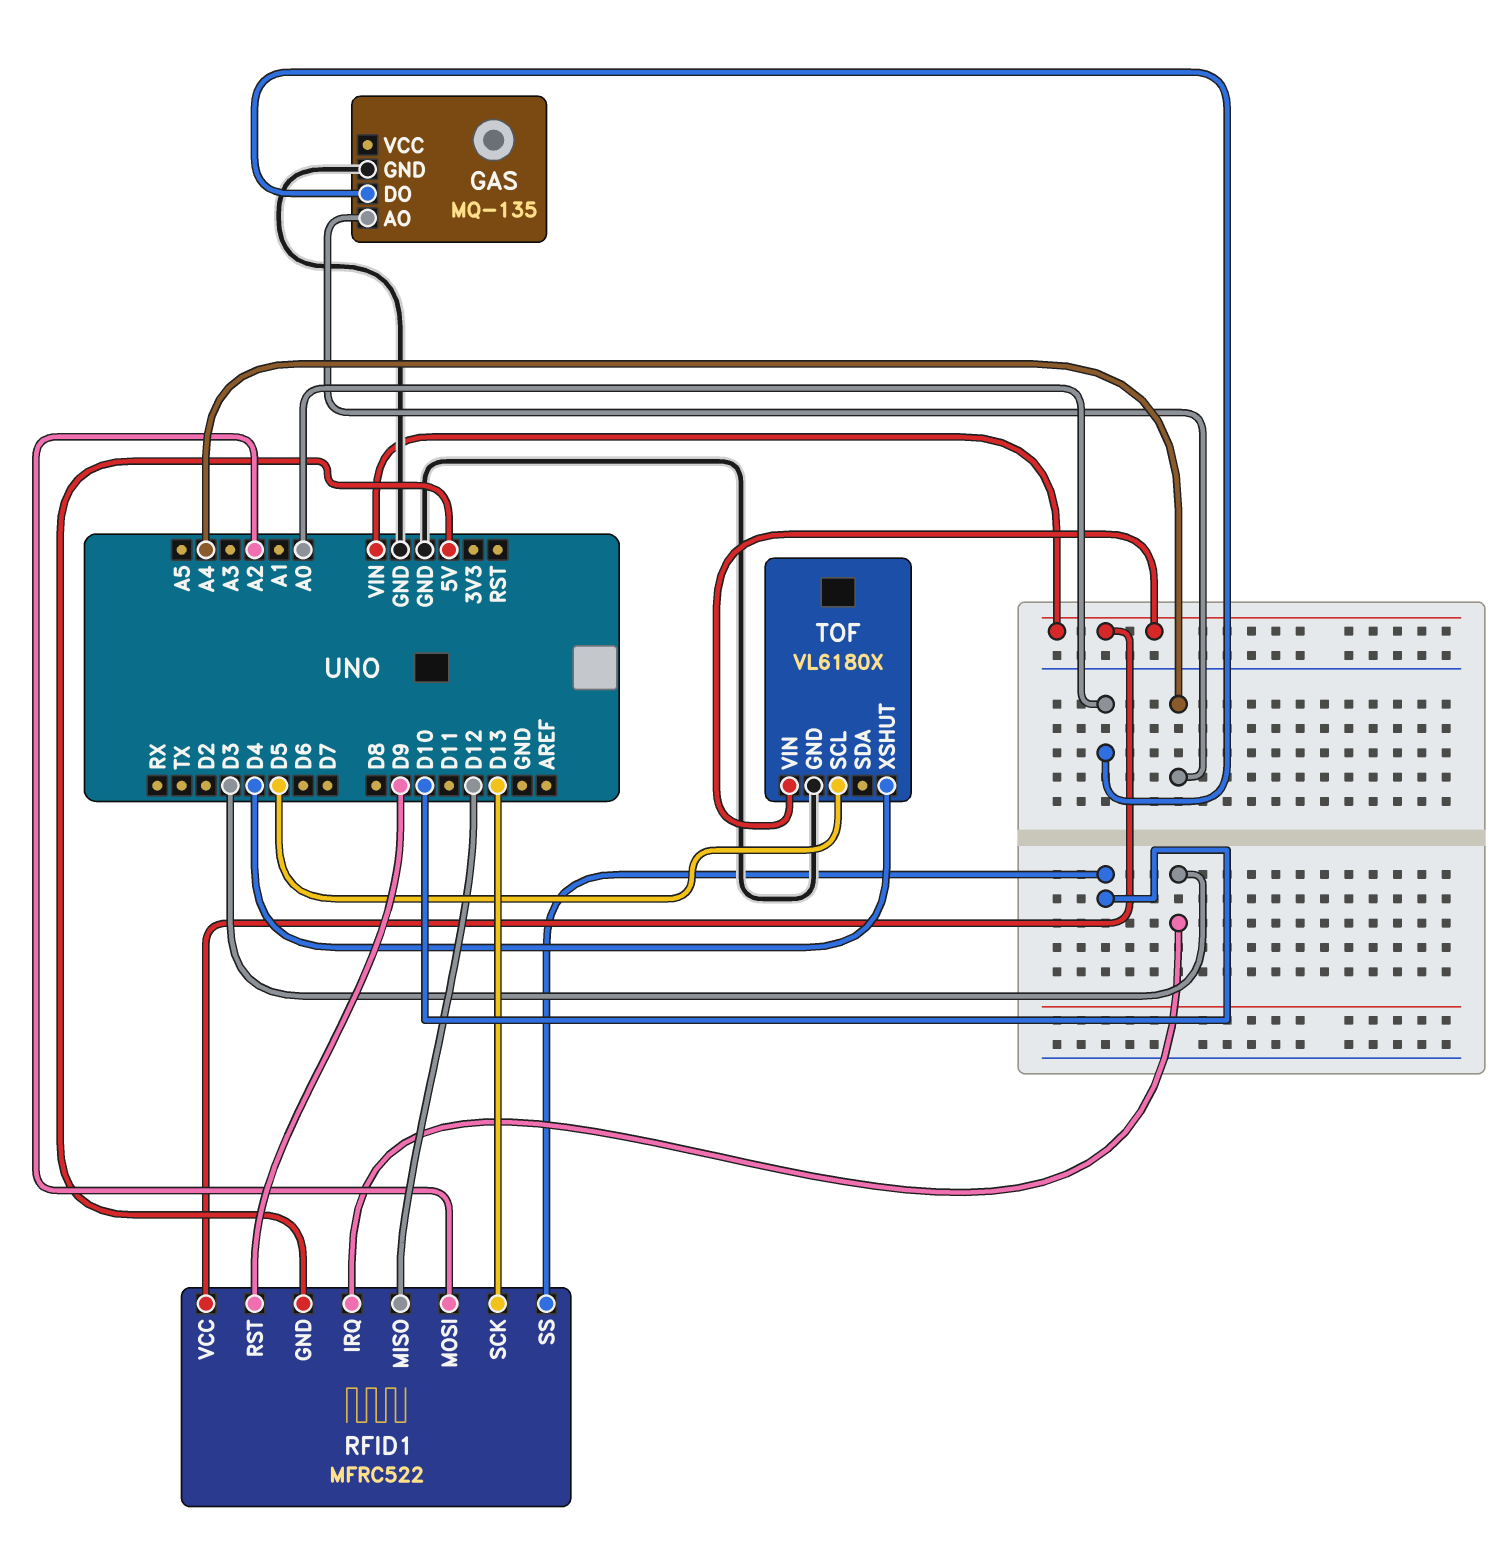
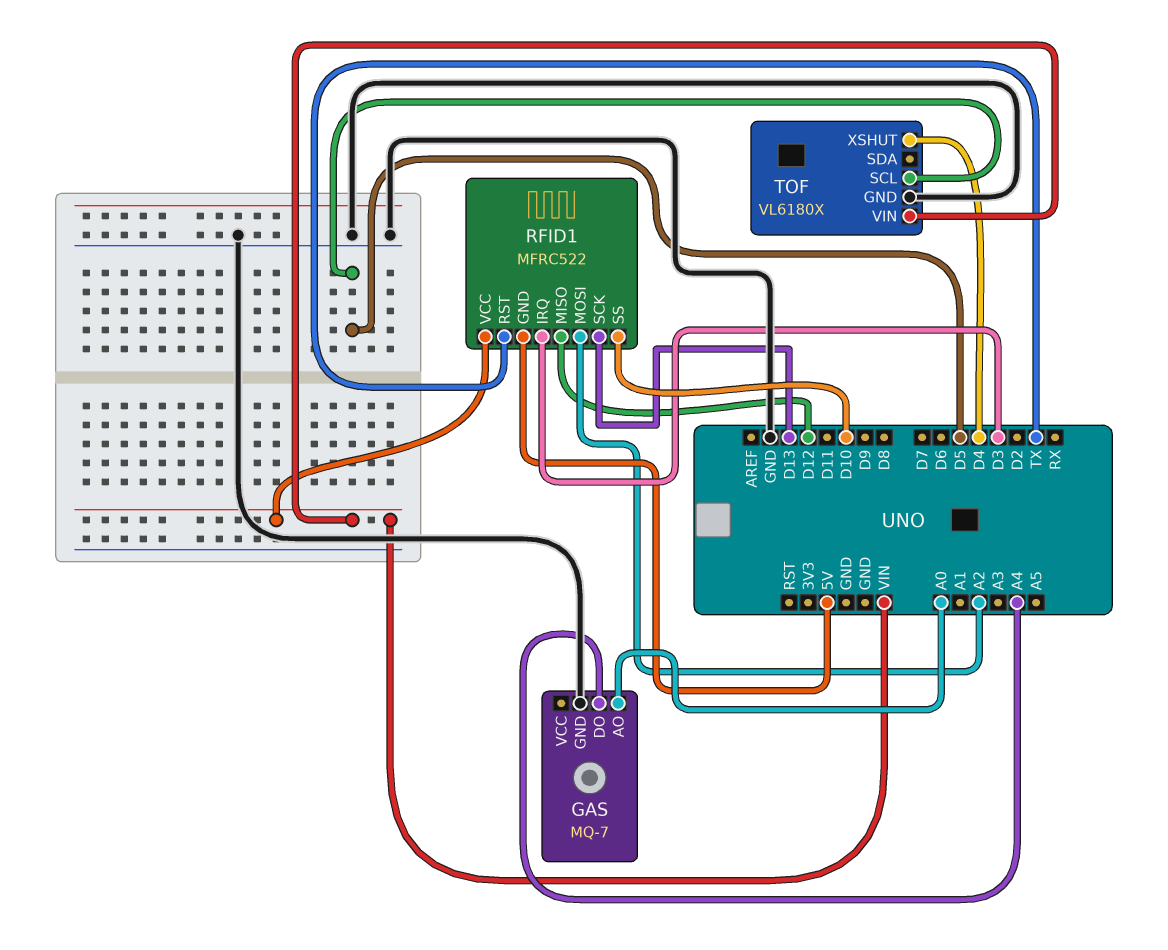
GAS: MQ-135 -> MQ-7
GAS pin AO: A4 -> A0
GAS pin DO: A0 -> A4
RFID1 pin RST: D9 -> TX

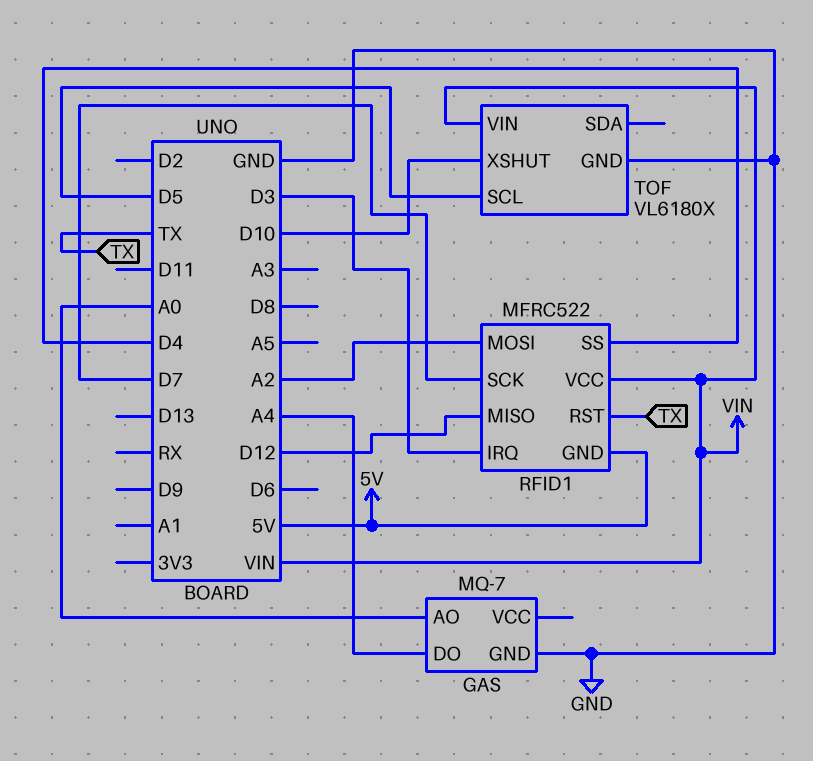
RFID1 pin SCK: D13 -> D7
RFID1 pin SS: D10 -> D4
TOF pin XSHUT: D4 -> D10

